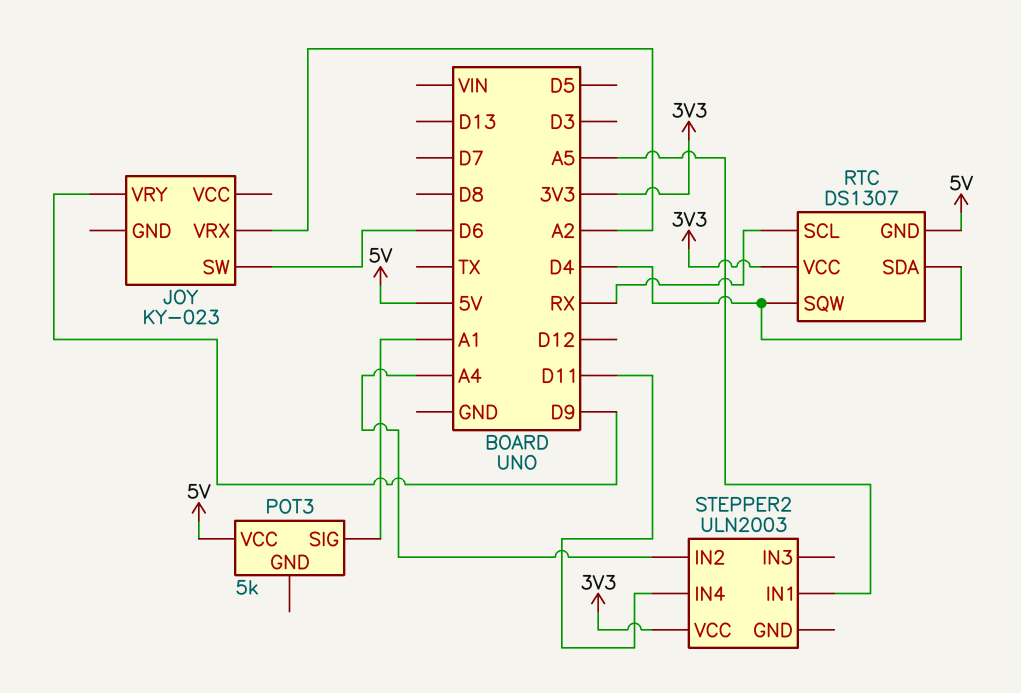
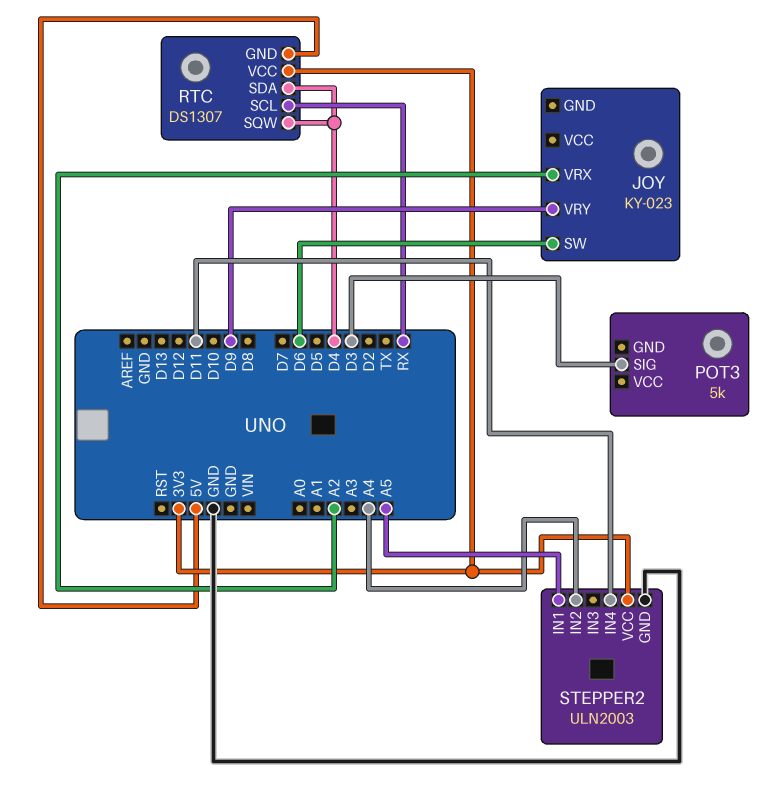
POT3 pin SIG: A1 -> D3
POT3 pin VCC: 5V -> none
STEPPER2 pin GND: none -> GND

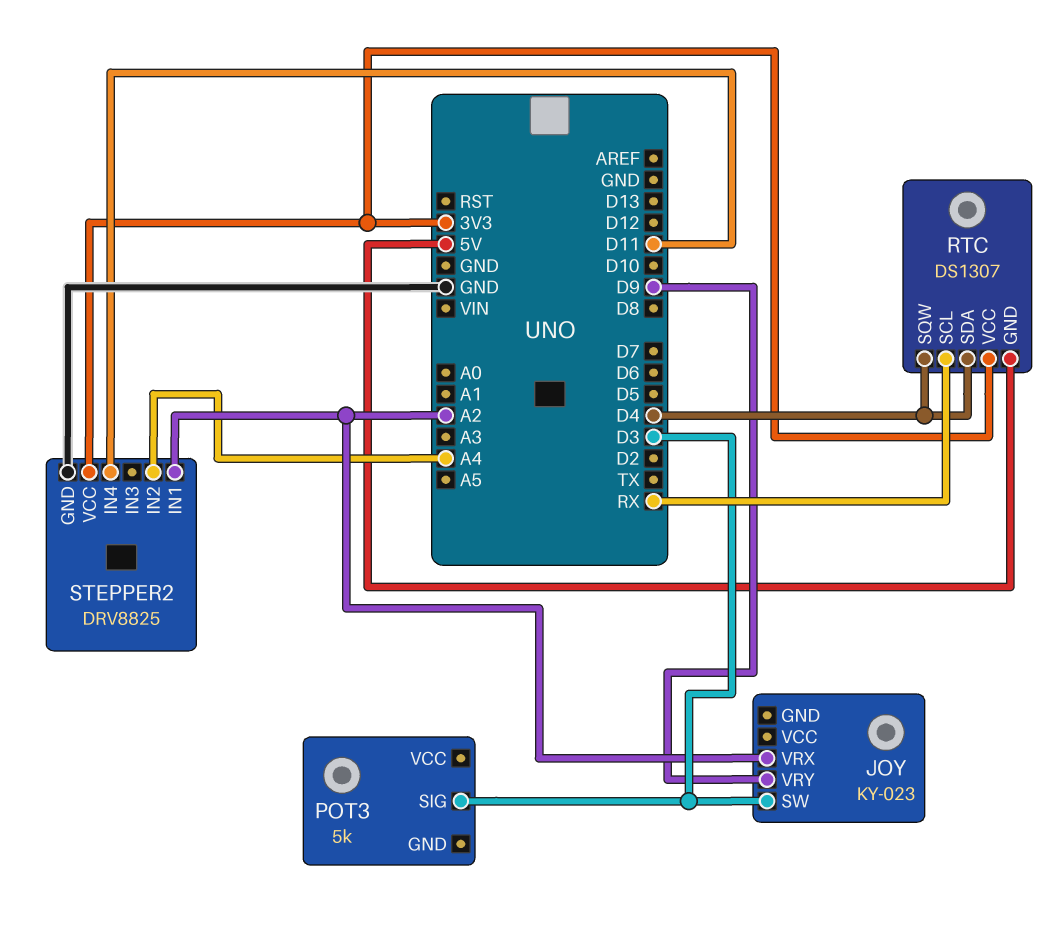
JOY pin SW: D6 -> D3
STEPPER2: ULN2003 -> DRV8825
STEPPER2 pin IN1: A5 -> A2

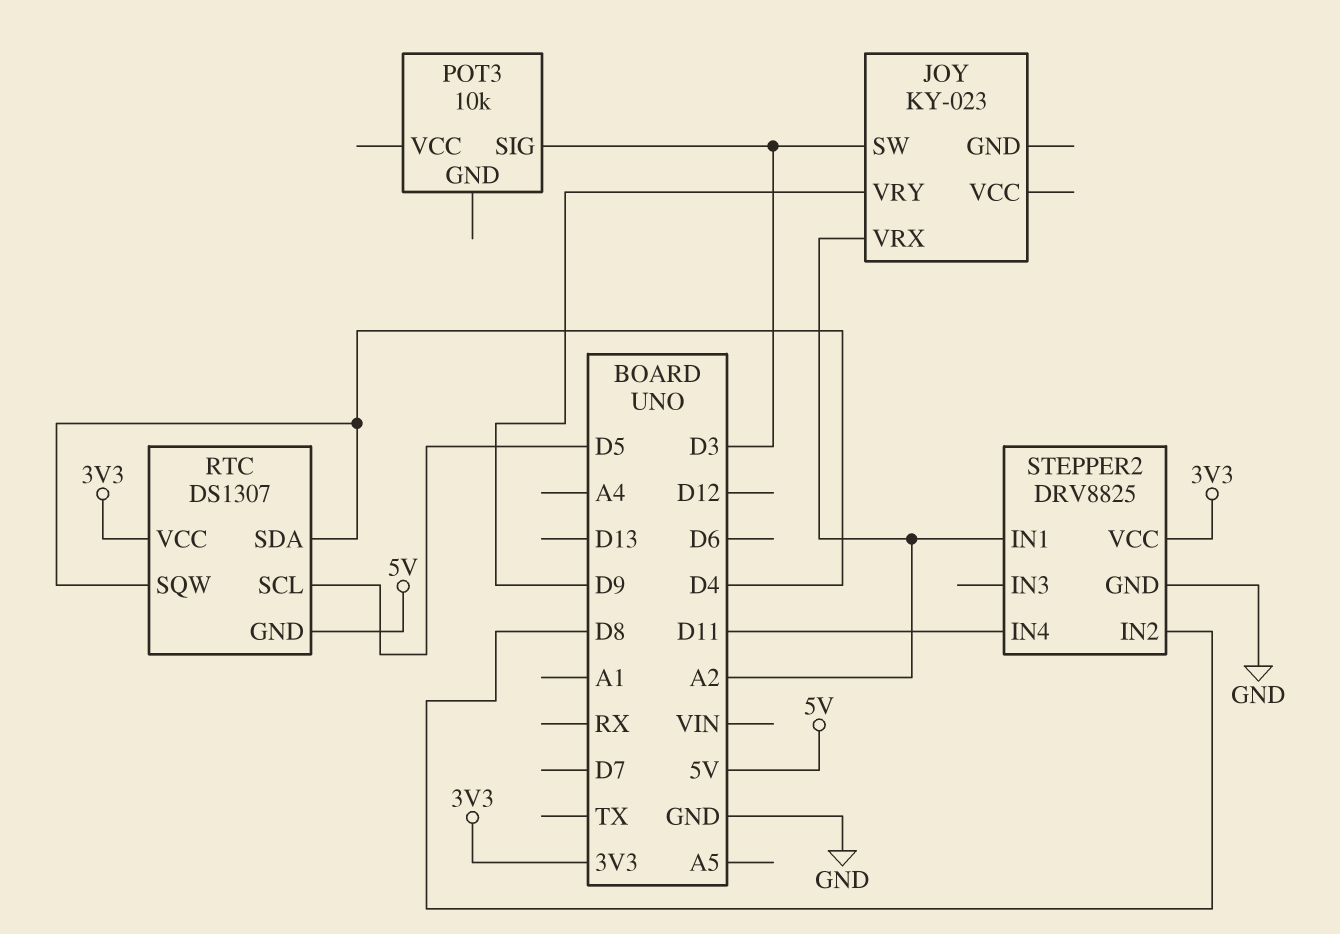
POT3: 5k -> 10k
RTC pin SCL: RX -> D5
STEPPER2 pin IN2: A4 -> D8

